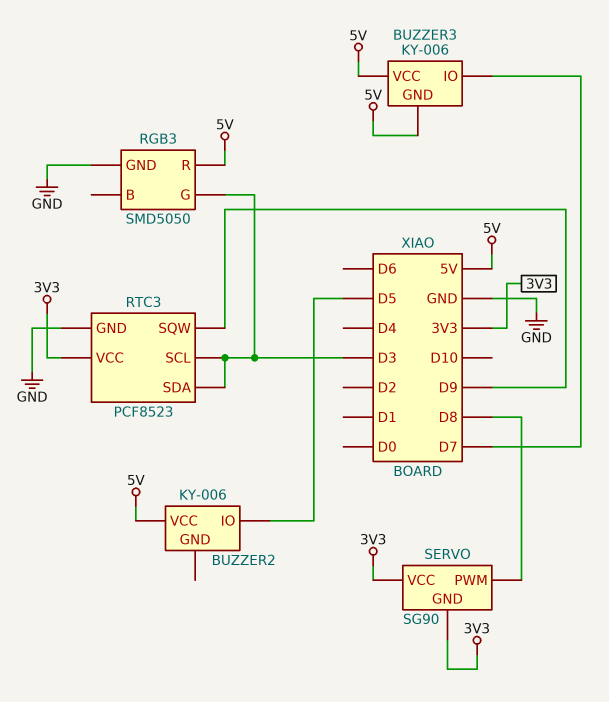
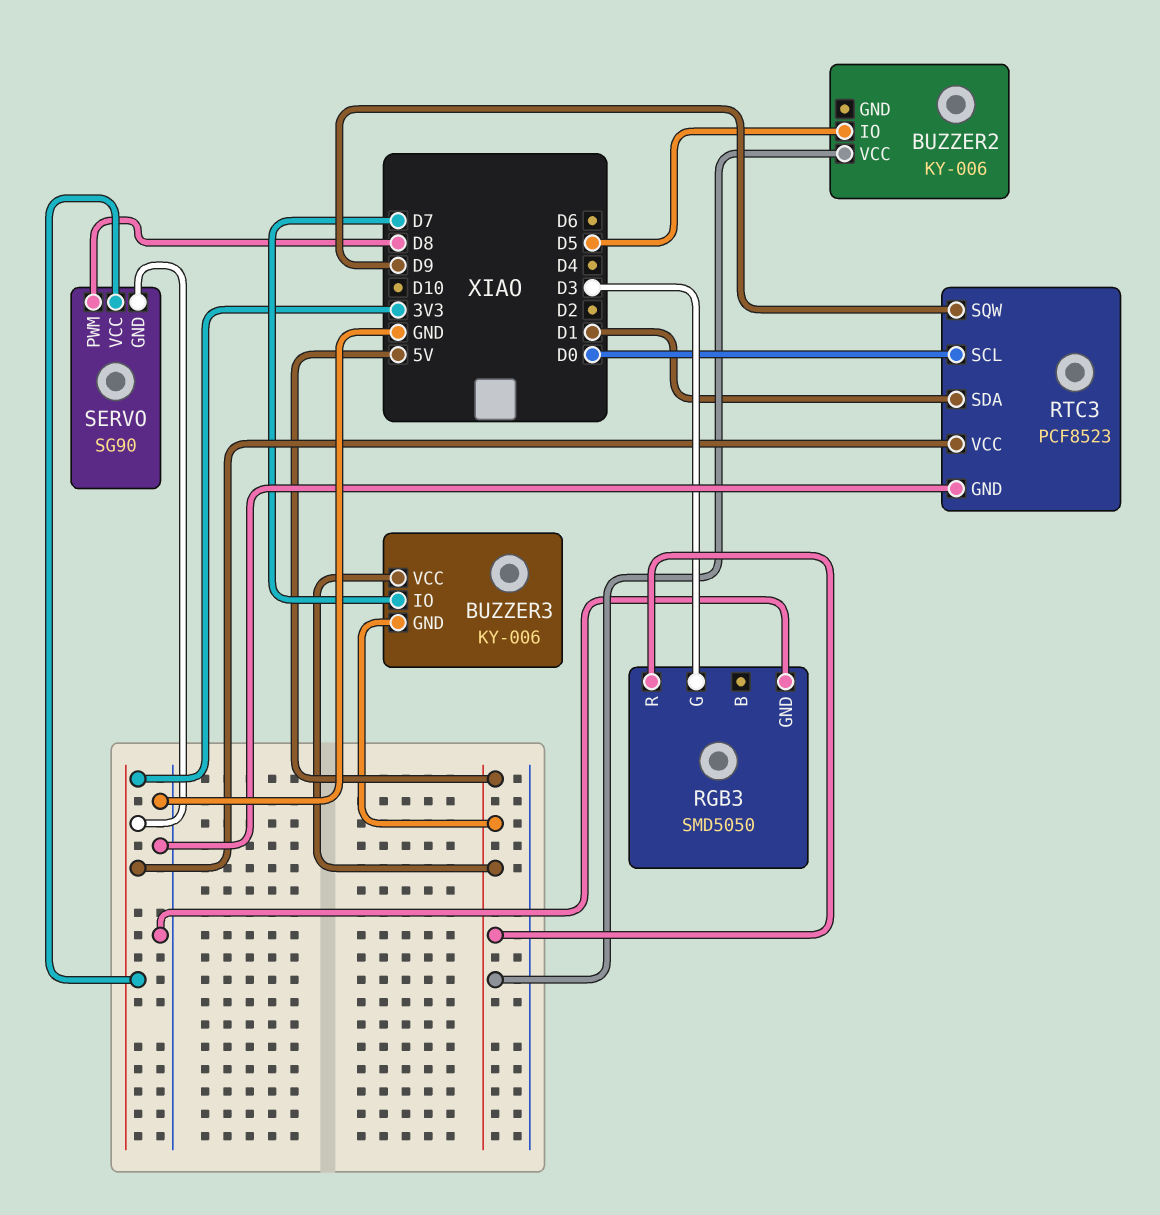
RTC3 pin SCL: D3 -> D0
RTC3 pin SDA: D3 -> D1

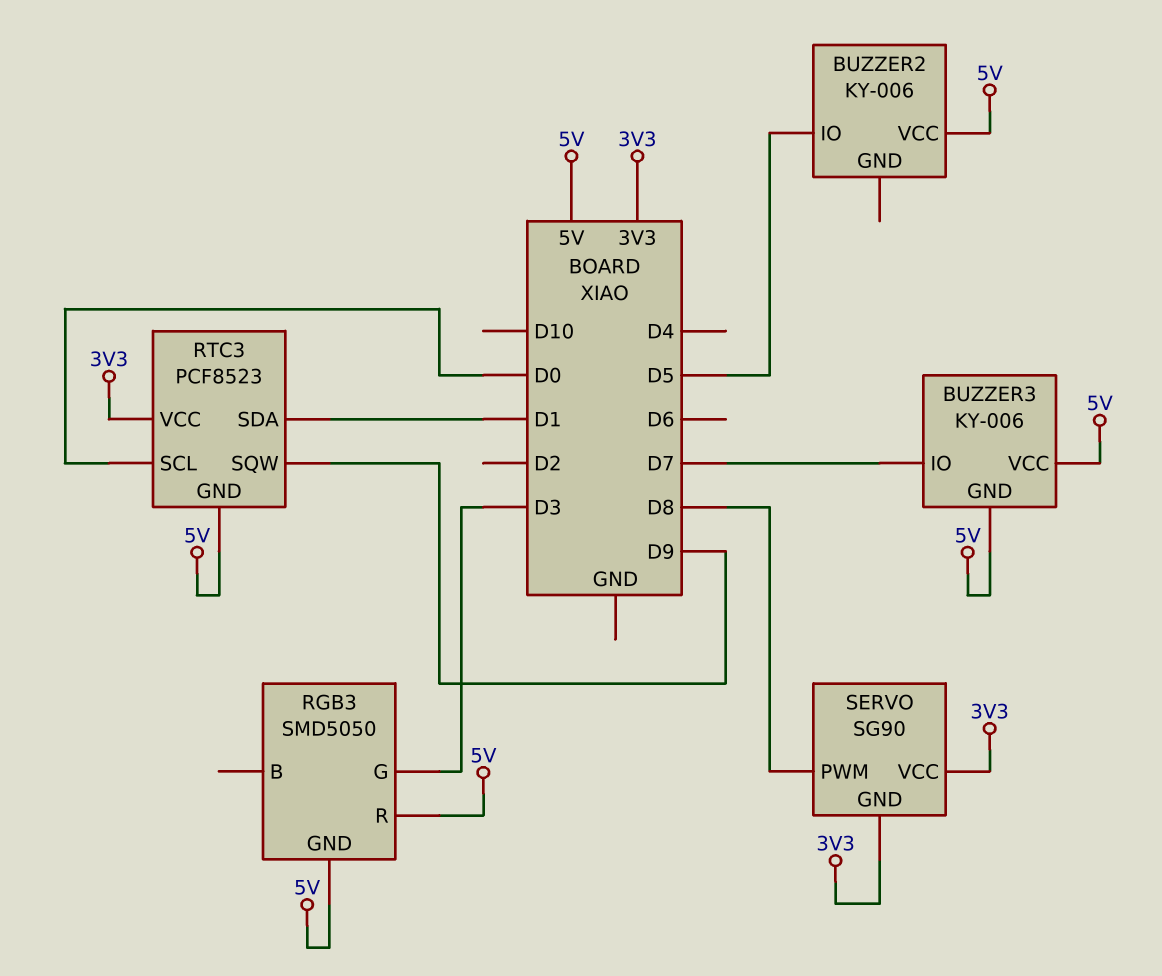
RGB3 pin GND: GND -> 5V
RTC3 pin GND: GND -> 5V

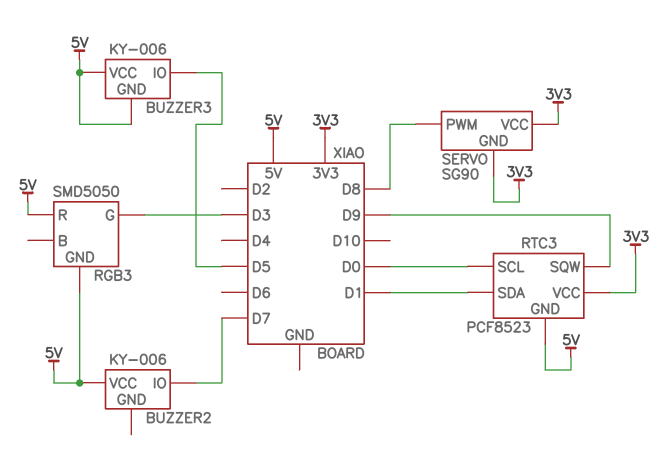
BUZZER2 pin IO: D5 -> D7
BUZZER3 pin IO: D7 -> D5

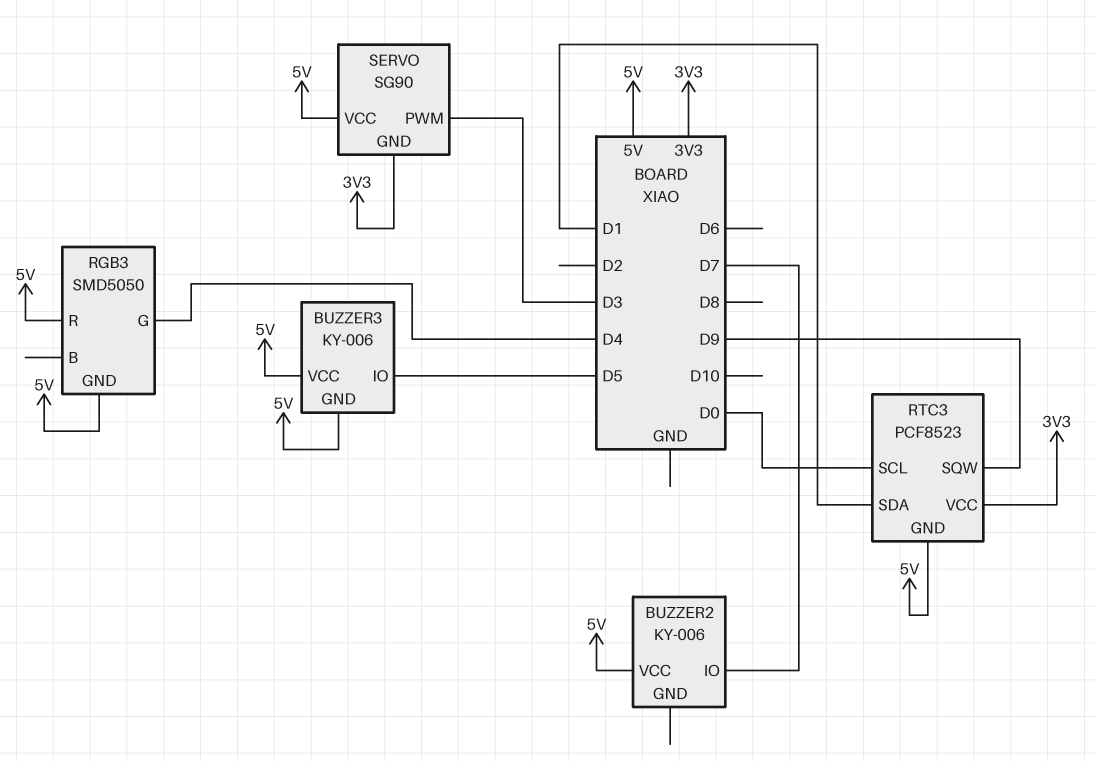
RGB3 pin G: D3 -> D4
SERVO pin PWM: D8 -> D3
SERVO pin VCC: 3V3 -> 5V

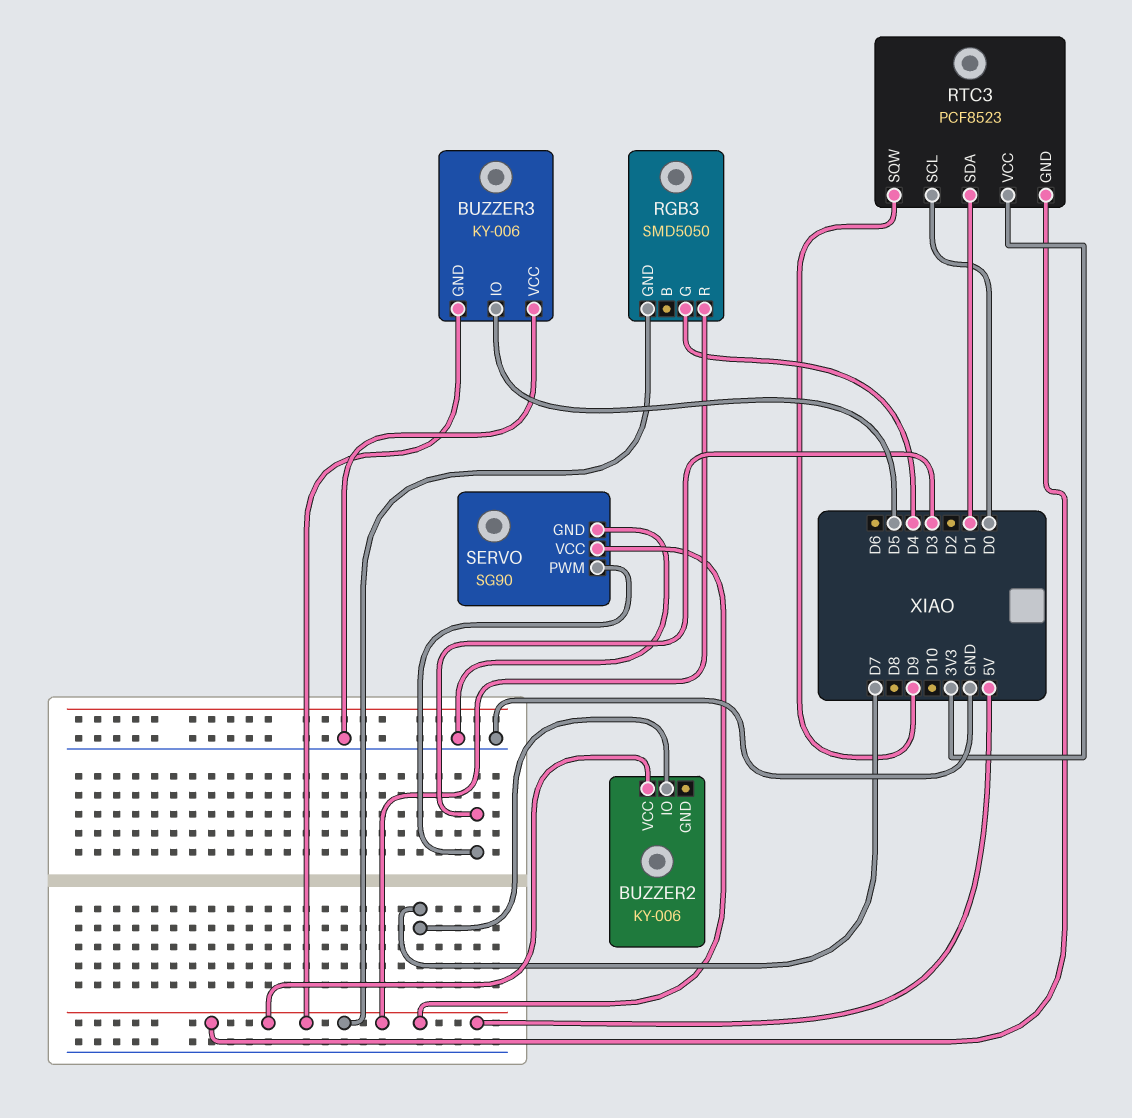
BUZZER3 pin VCC: 5V -> GND
SERVO pin GND: 3V3 -> GND

